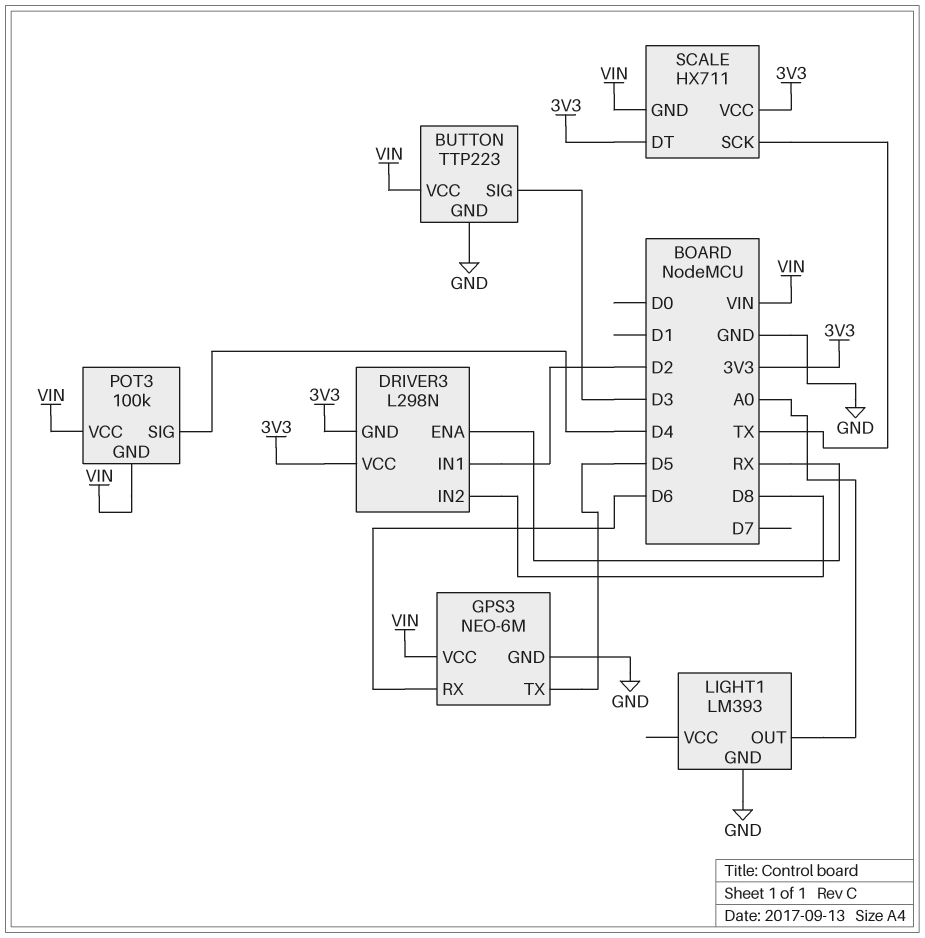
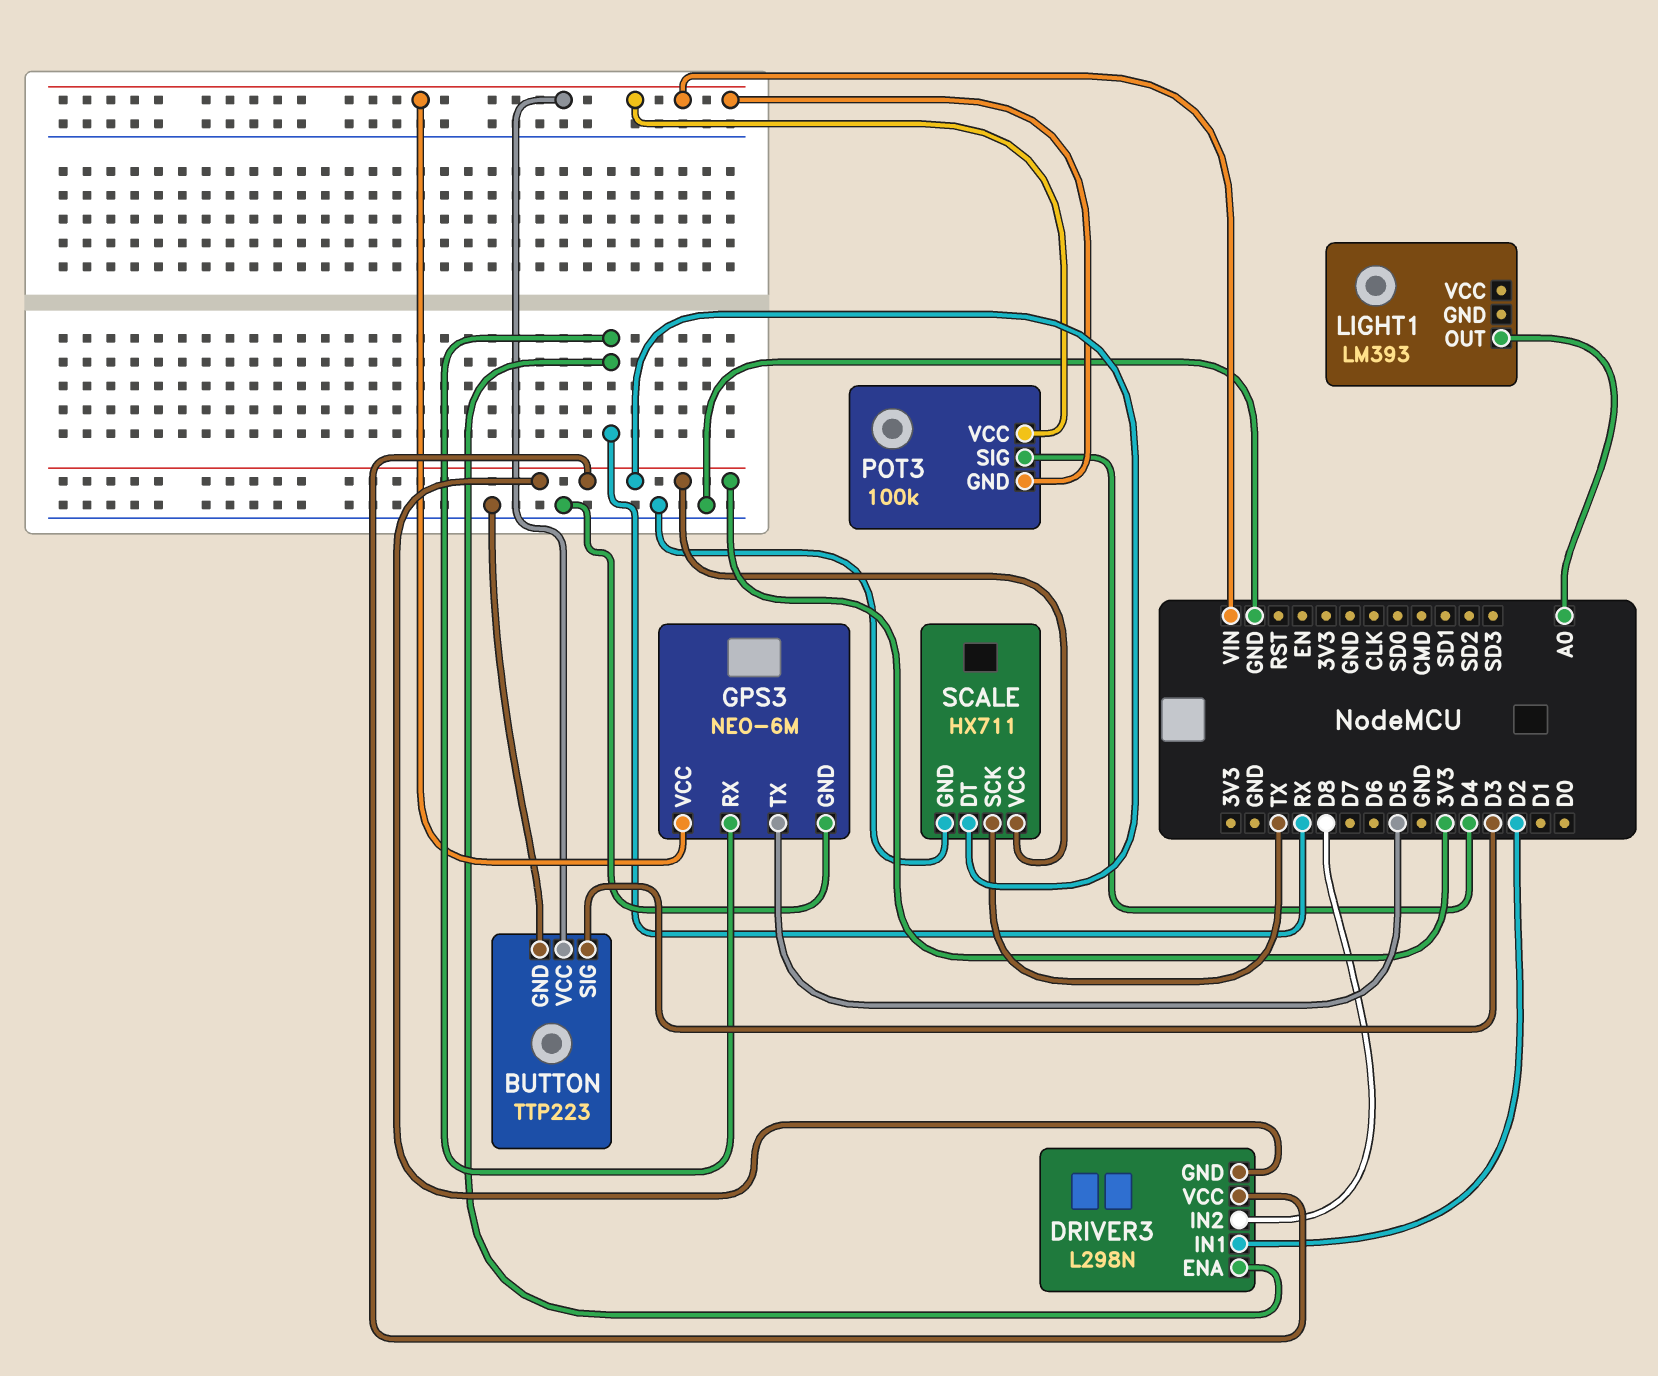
GPS3 pin RX: D6 -> RX
LIGHT1 pin GND: GND -> none
SCALE pin GND: VIN -> GND

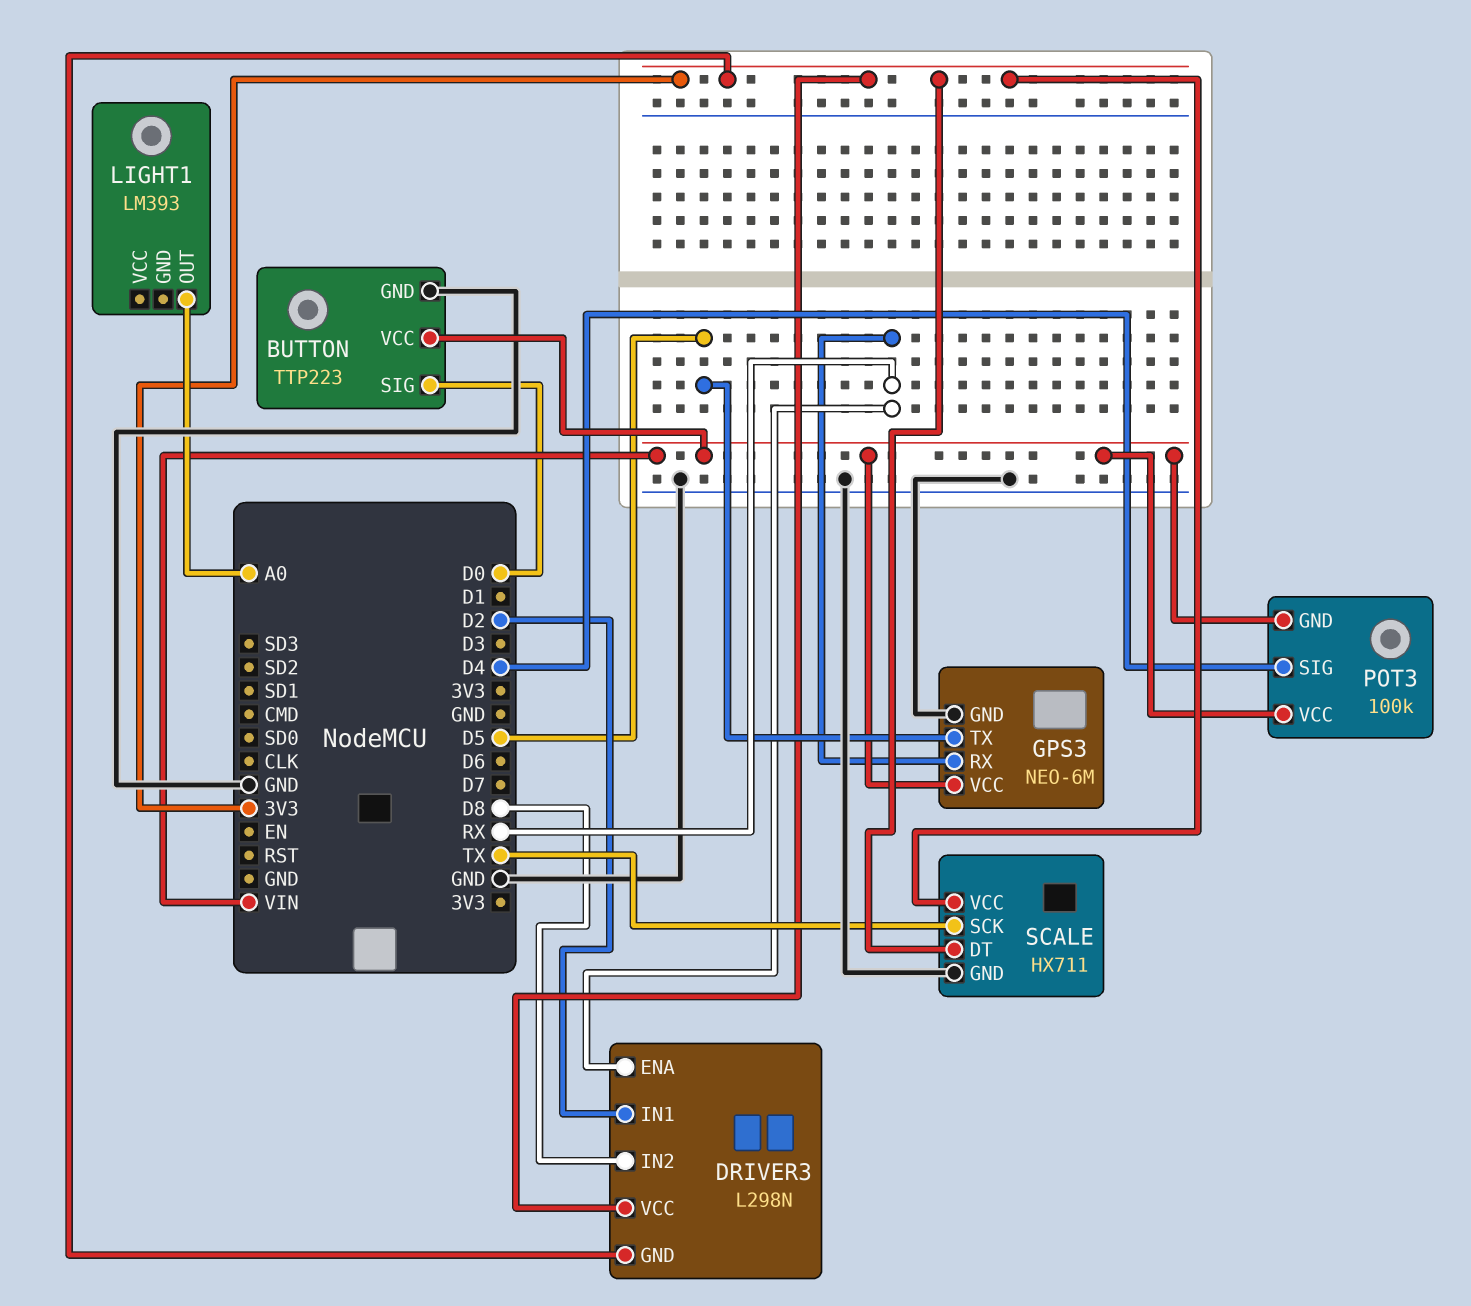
BUTTON pin SIG: D3 -> D0

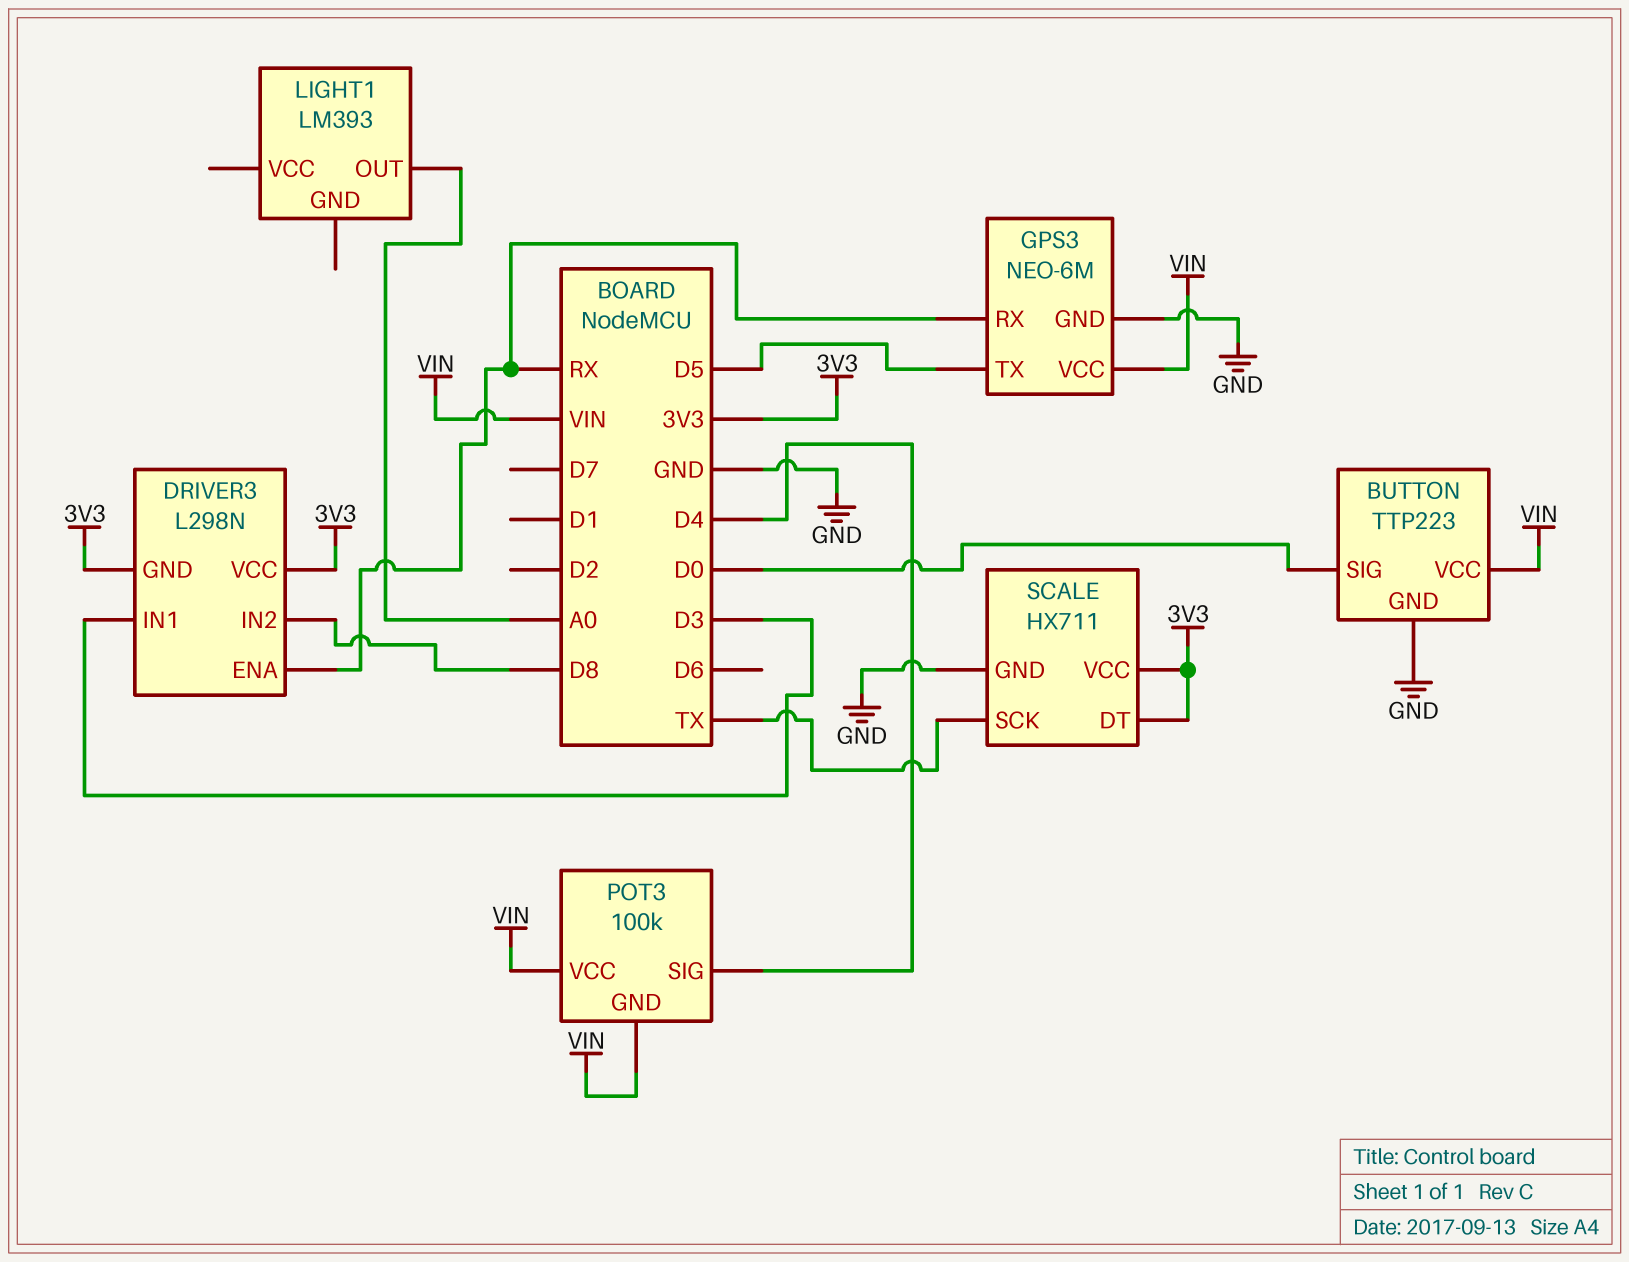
DRIVER3 pin IN1: D2 -> D3

